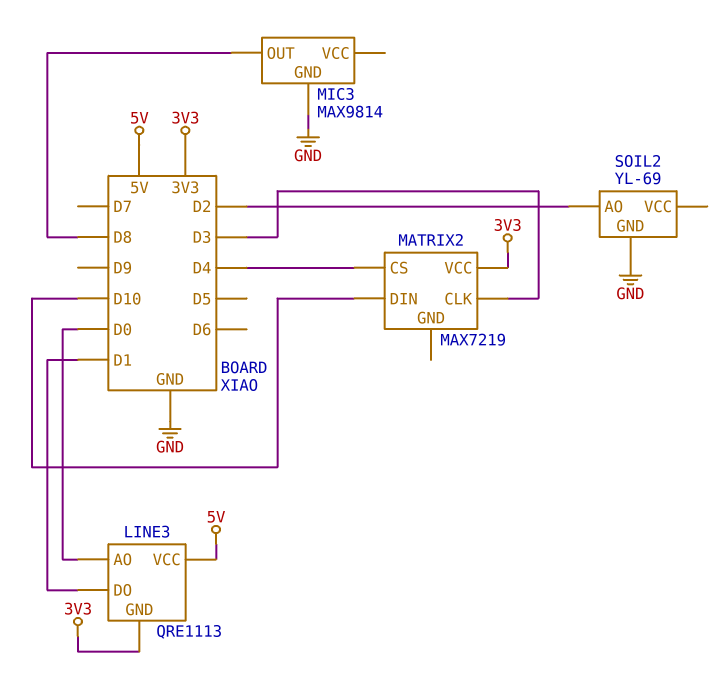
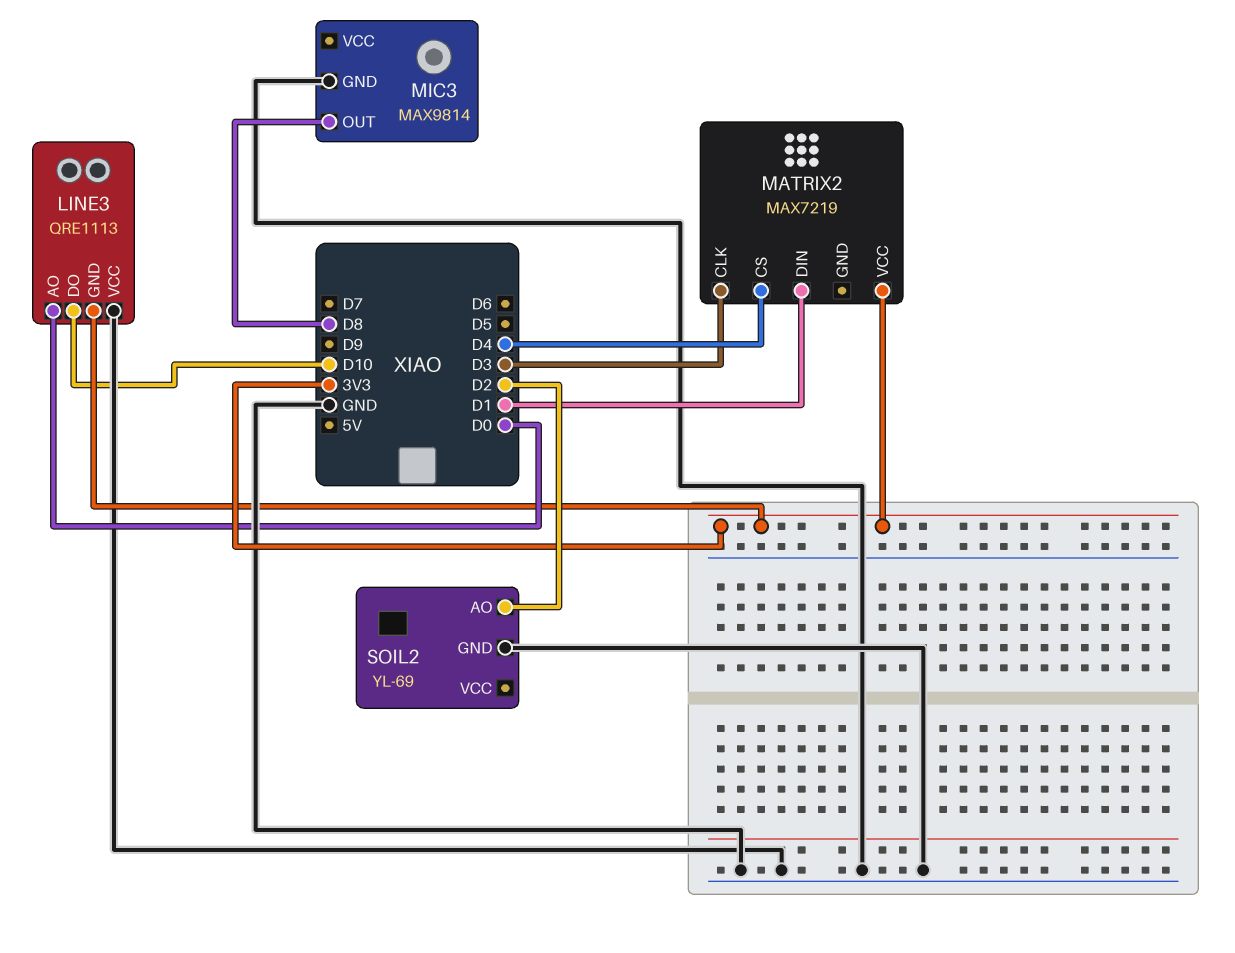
LINE3 pin DO: D1 -> D10
LINE3 pin VCC: 5V -> GND
MATRIX2 pin DIN: D10 -> D1

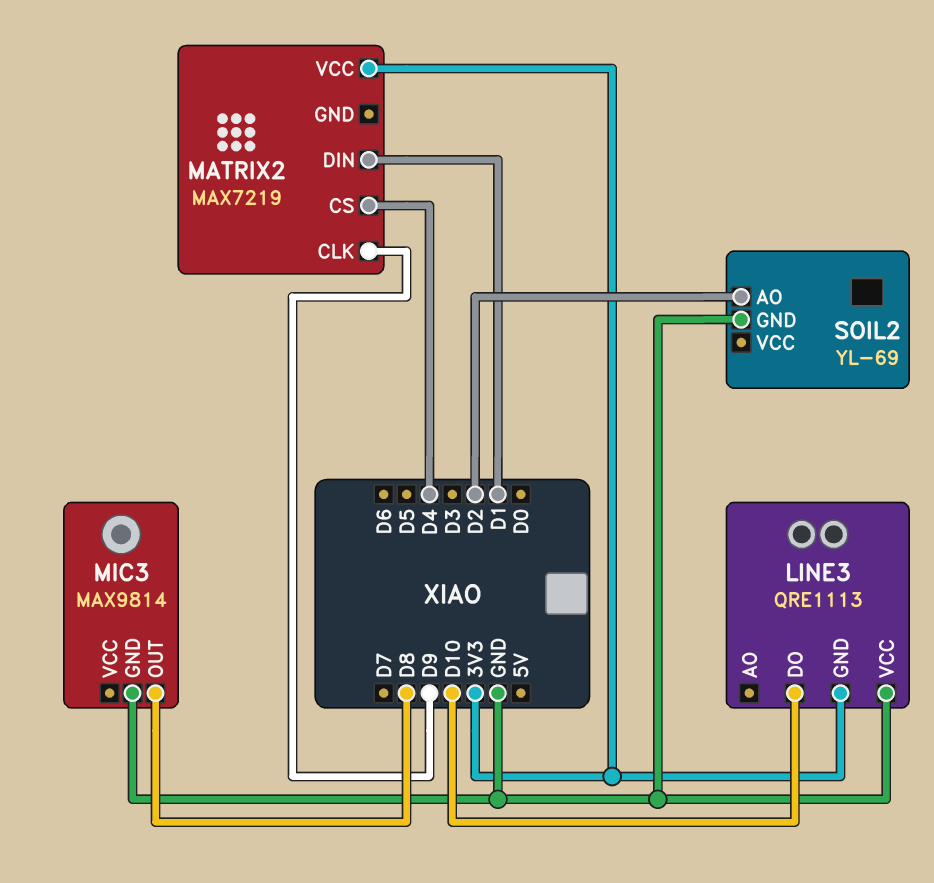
LINE3 pin AO: D0 -> none
MATRIX2 pin CLK: D3 -> D9

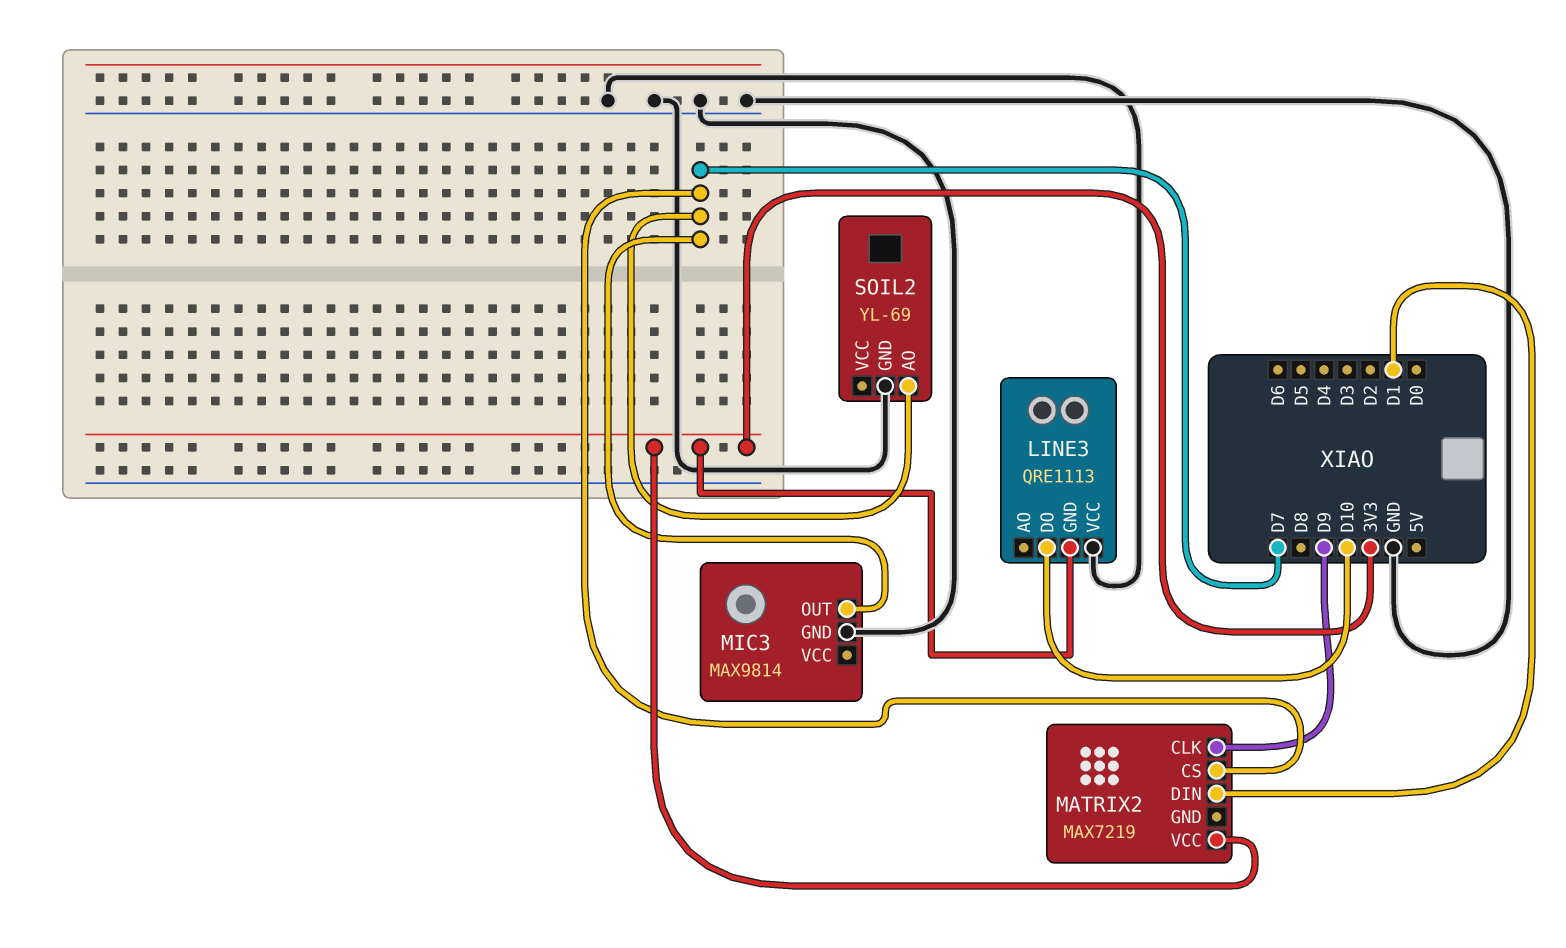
MATRIX2 pin CS: D4 -> D7
MIC3 pin OUT: D8 -> D7
SOIL2 pin AO: D2 -> D7

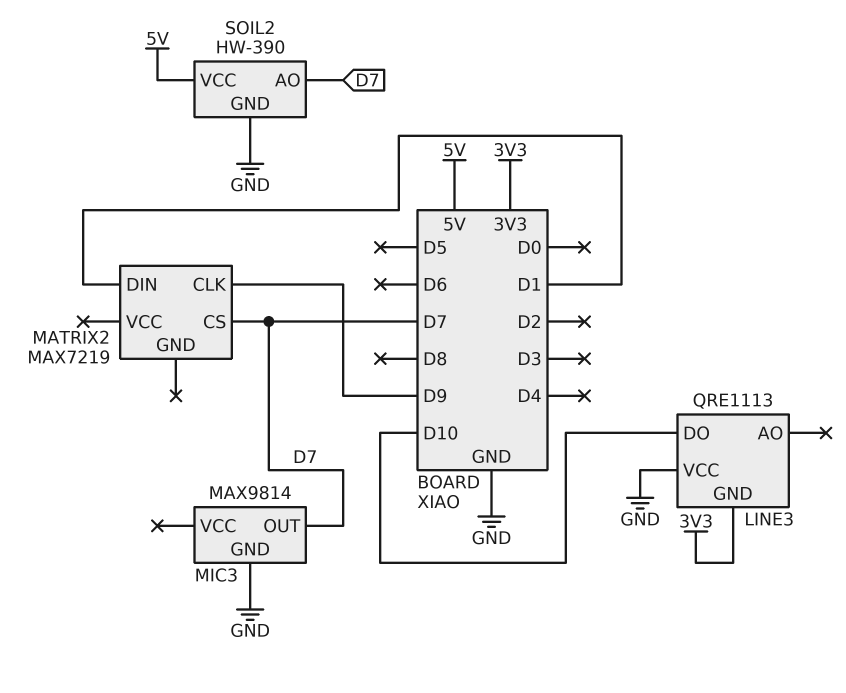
MATRIX2 pin VCC: 3V3 -> none
SOIL2: YL-69 -> HW-390
SOIL2 pin VCC: none -> 5V

